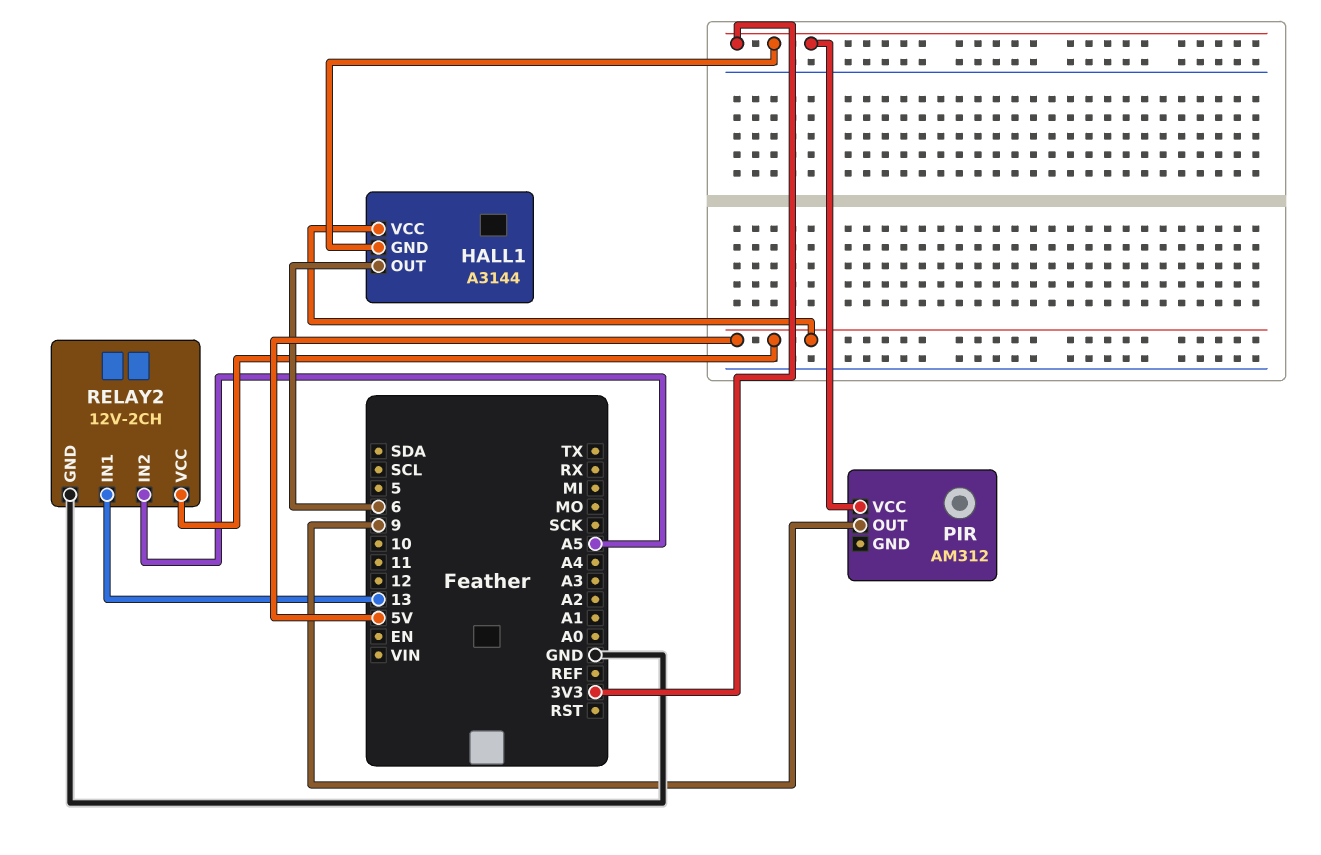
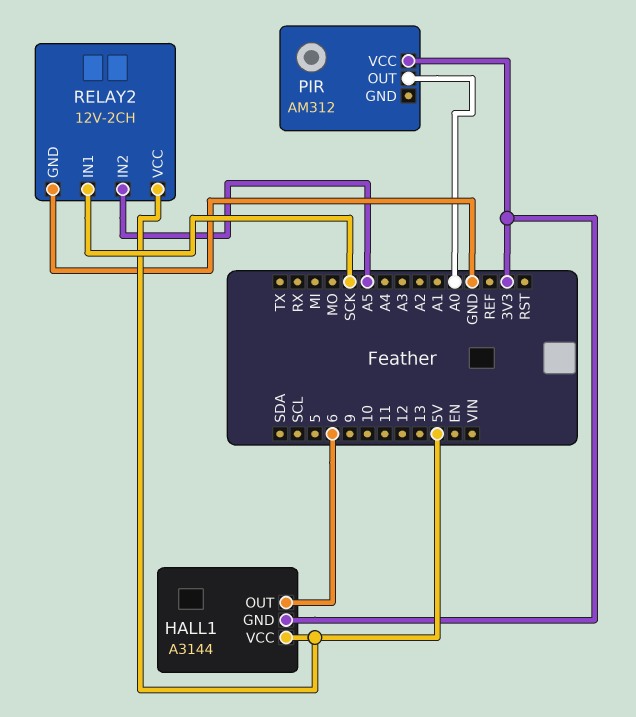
PIR pin OUT: 9 -> A0
RELAY2 pin IN1: 13 -> SCK

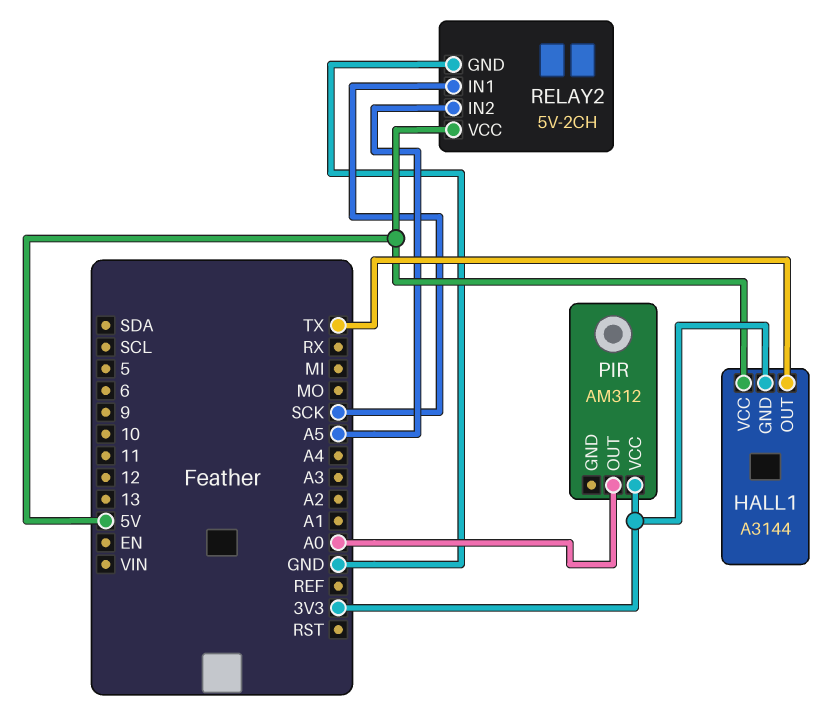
HALL1 pin OUT: 6 -> TX
RELAY2: 12V-2CH -> 5V-2CH

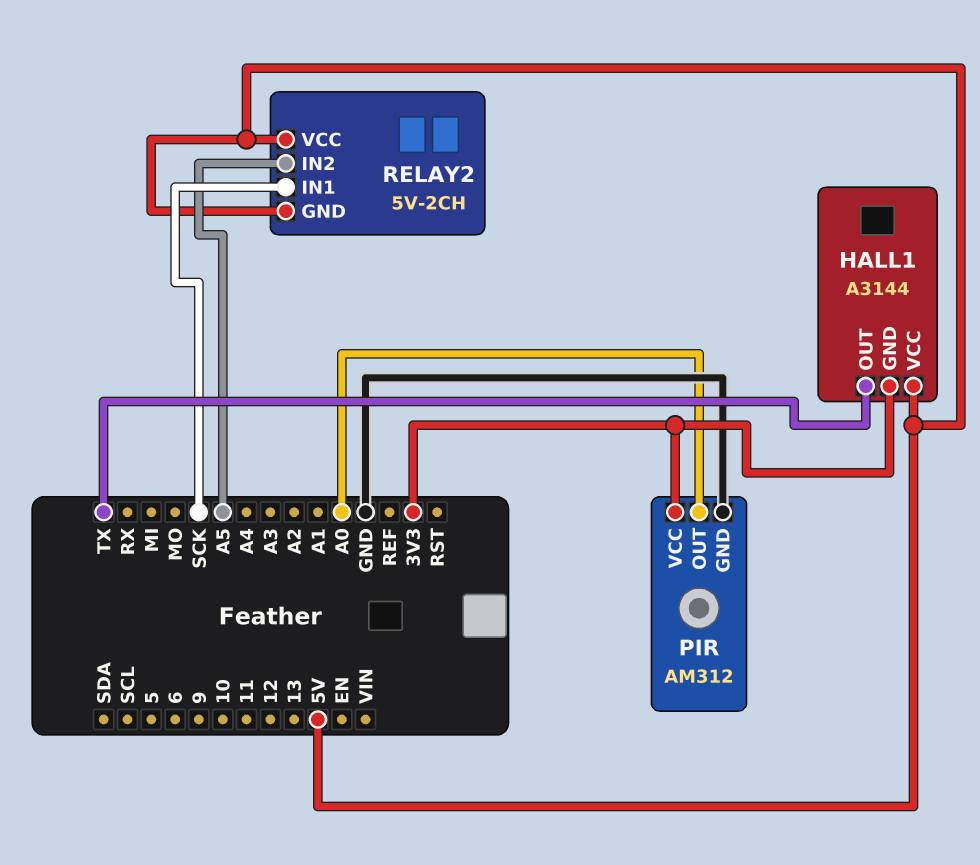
PIR pin GND: none -> GND
RELAY2 pin GND: GND -> 5V

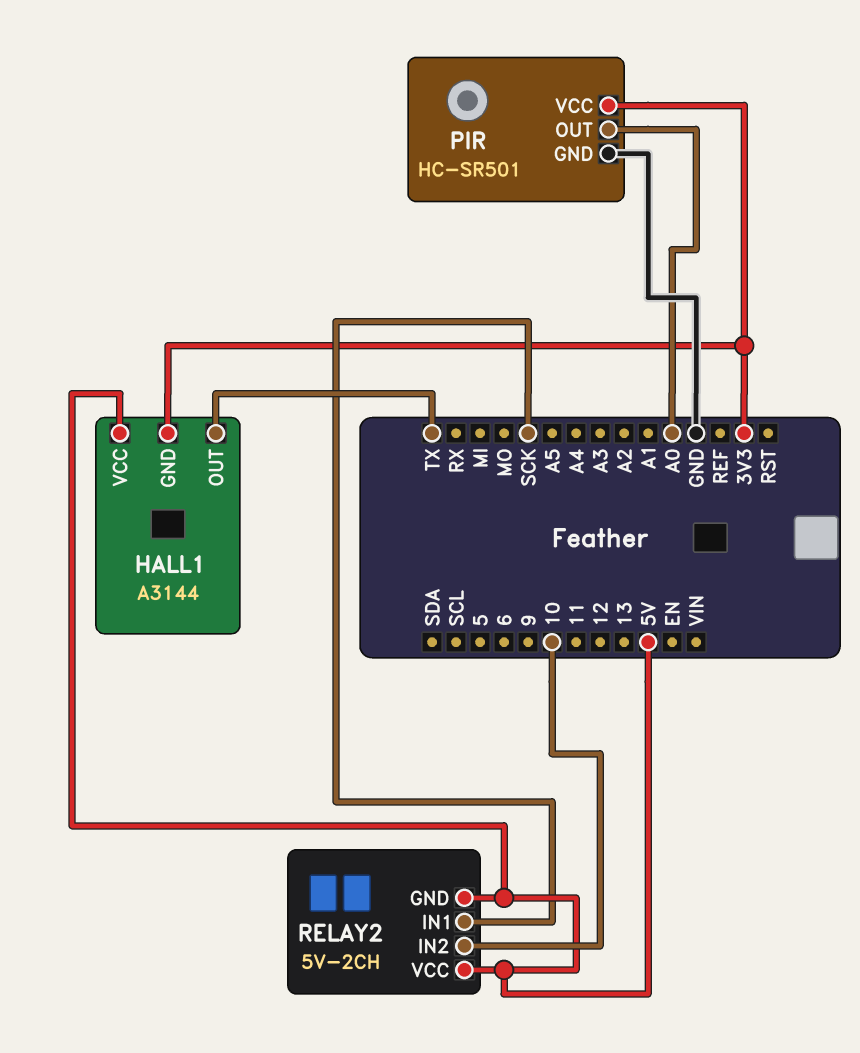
PIR: AM312 -> HC-SR501
RELAY2 pin IN2: A5 -> 10

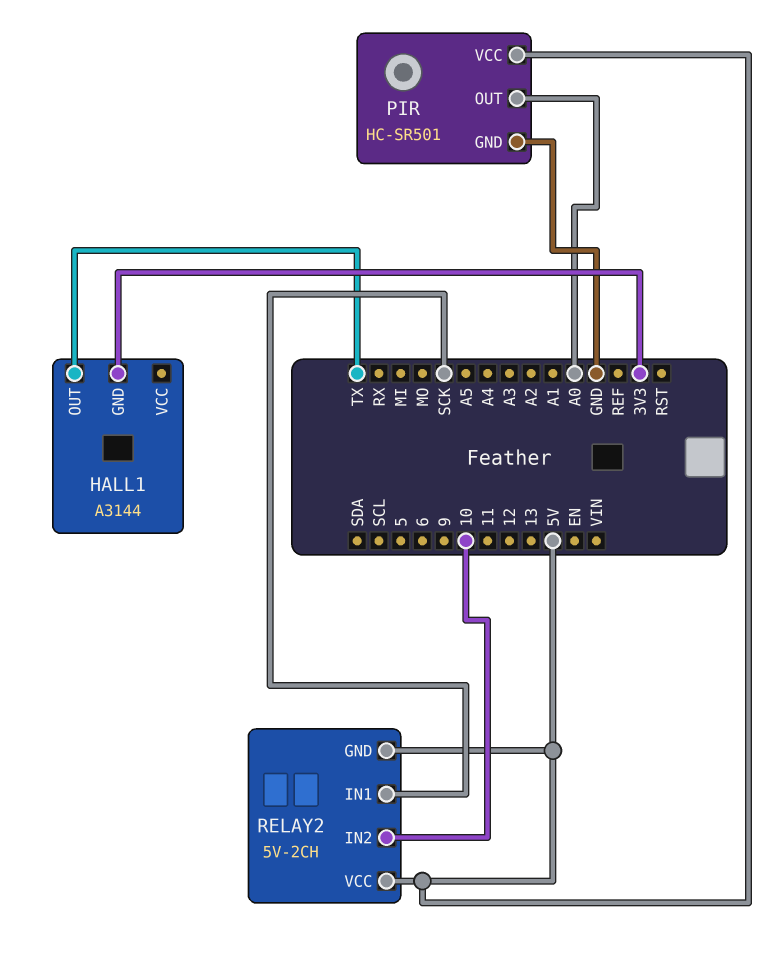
HALL1 pin VCC: 5V -> none
PIR pin VCC: 3V3 -> 5V

